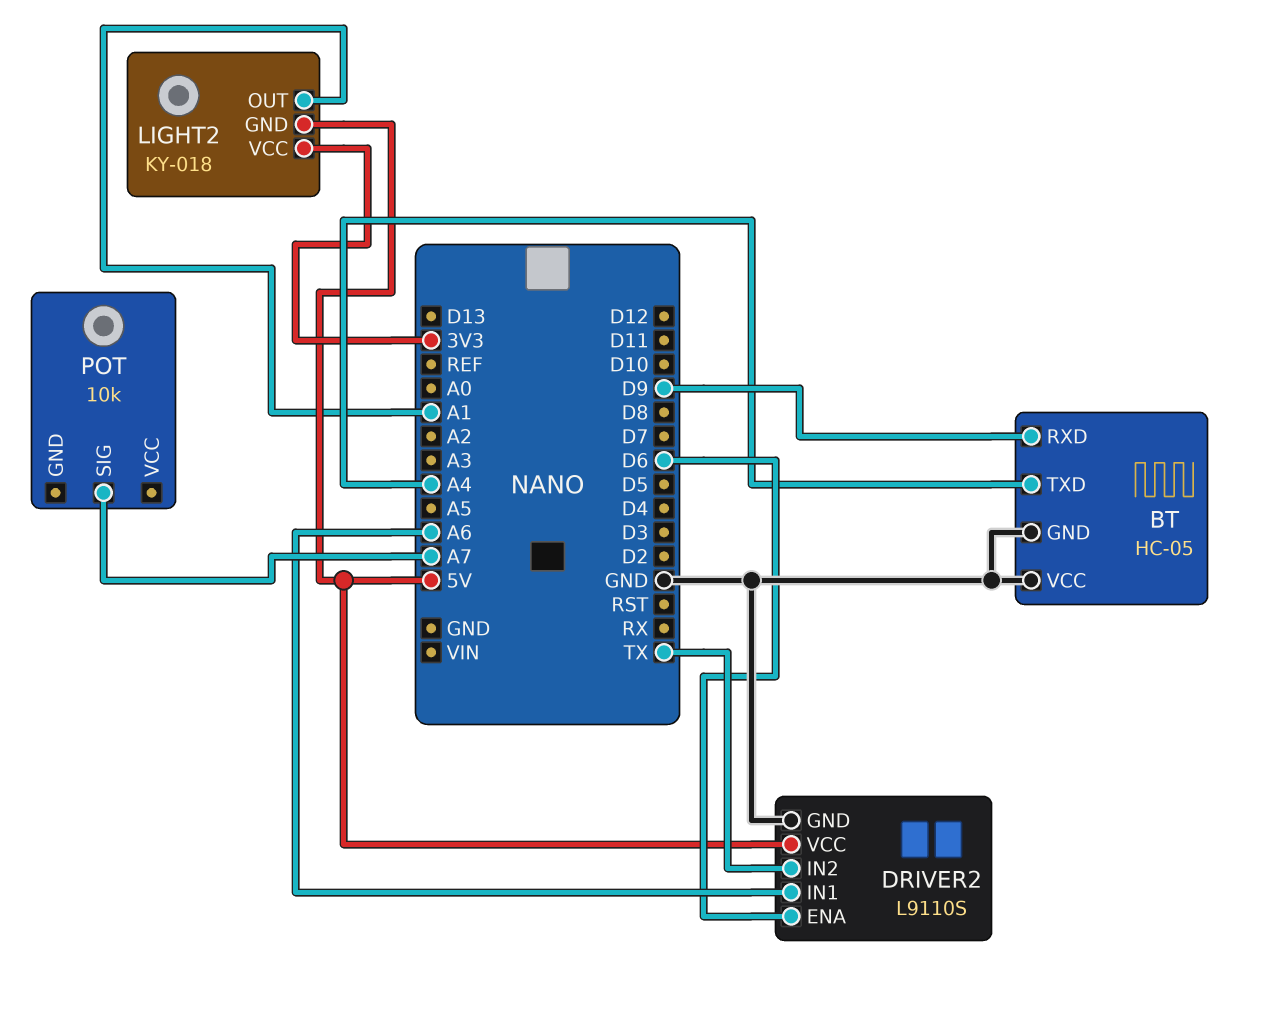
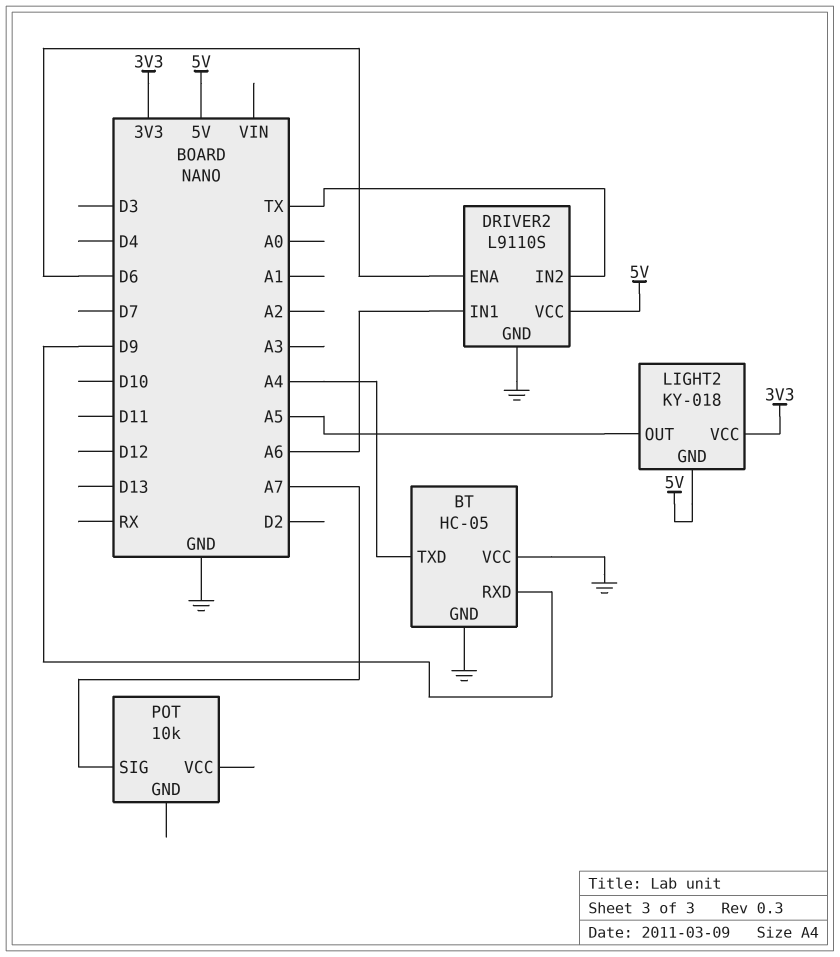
LIGHT2 pin OUT: A1 -> A5

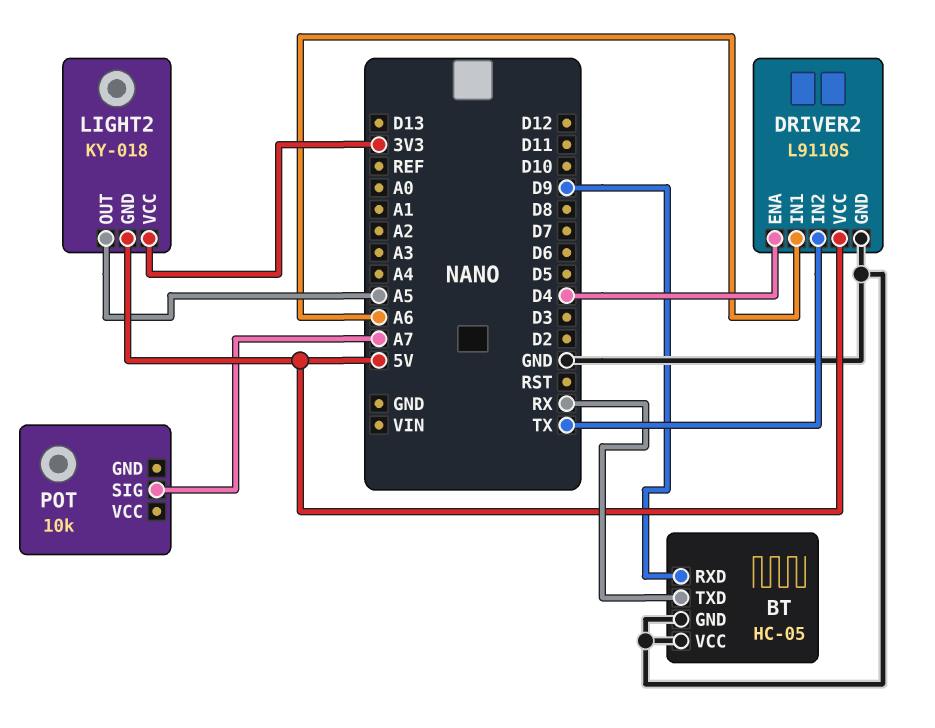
BT pin TXD: A4 -> RX
DRIVER2 pin ENA: D6 -> D4

